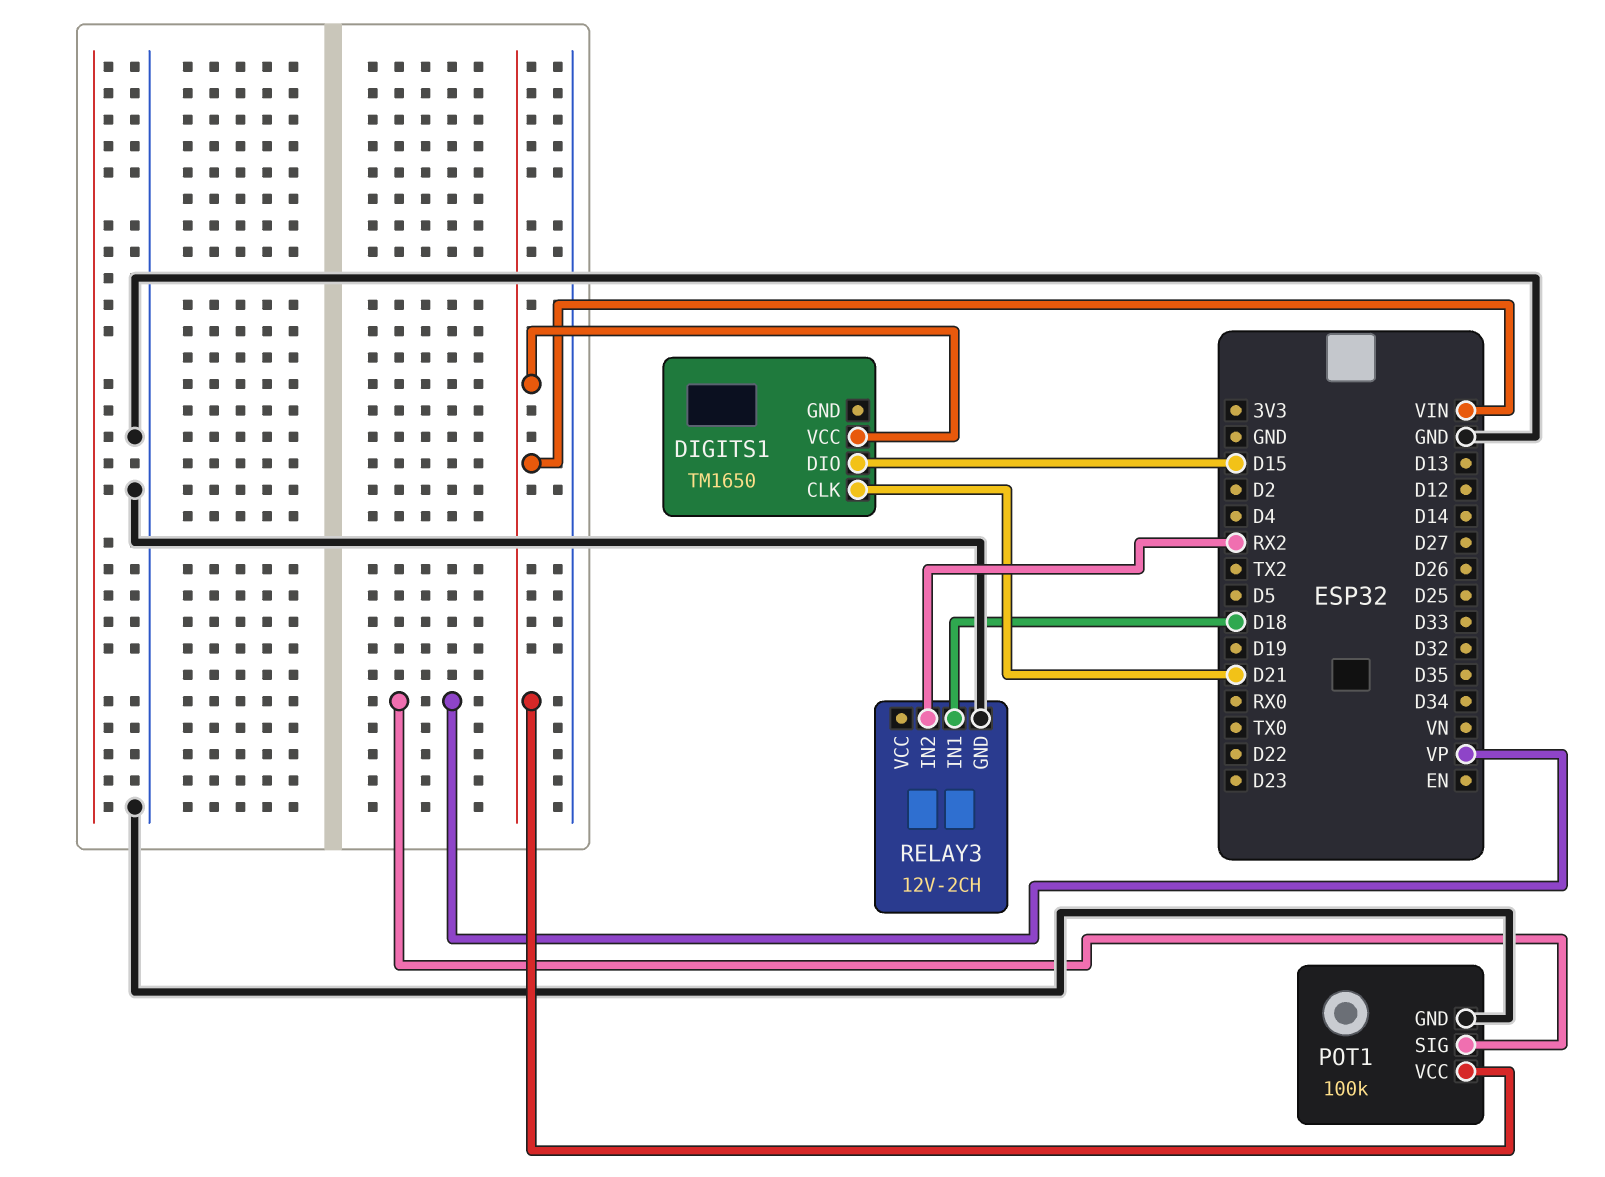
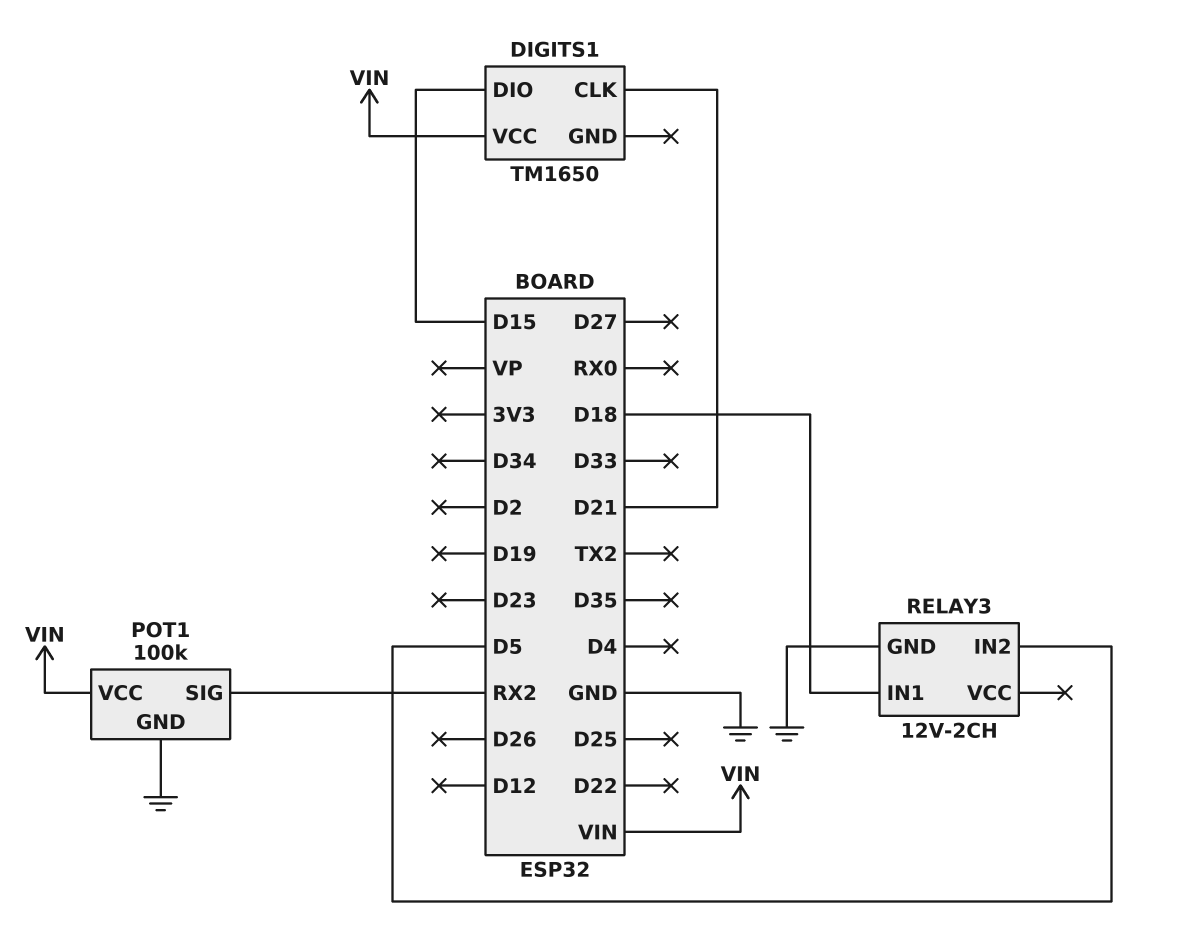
POT1 pin SIG: VP -> RX2
RELAY3 pin IN2: RX2 -> D5

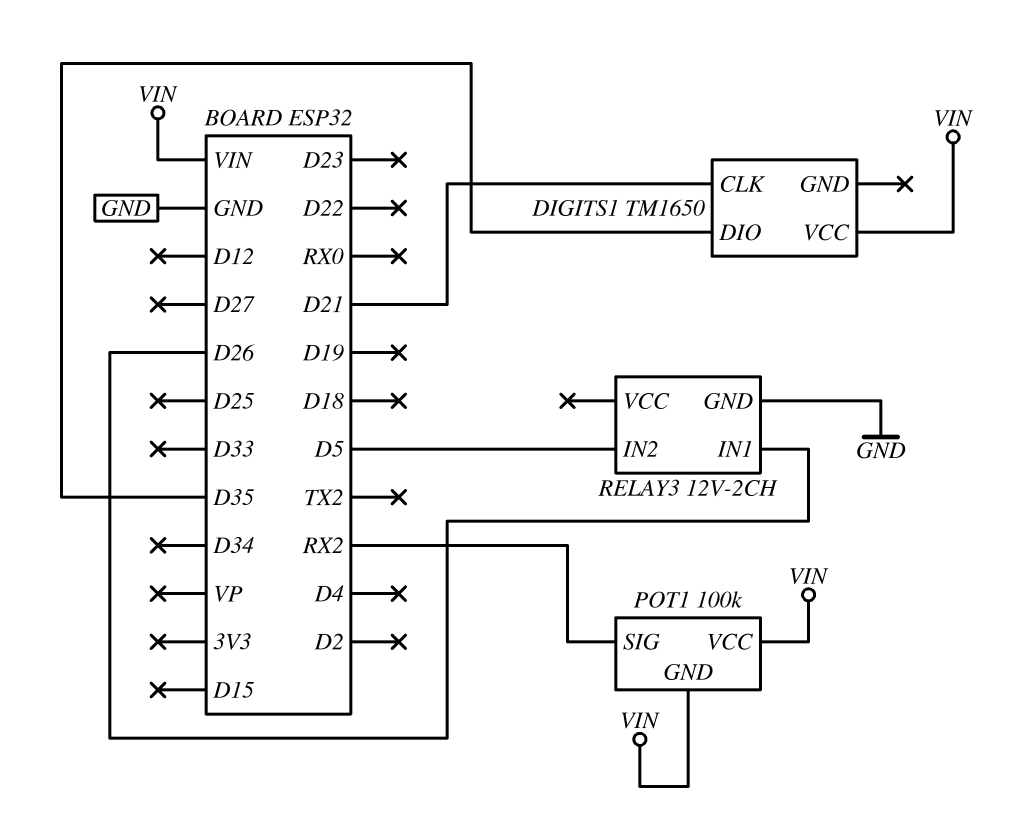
DIGITS1 pin DIO: D15 -> D35
POT1 pin GND: GND -> VIN
RELAY3 pin IN1: D18 -> D26

